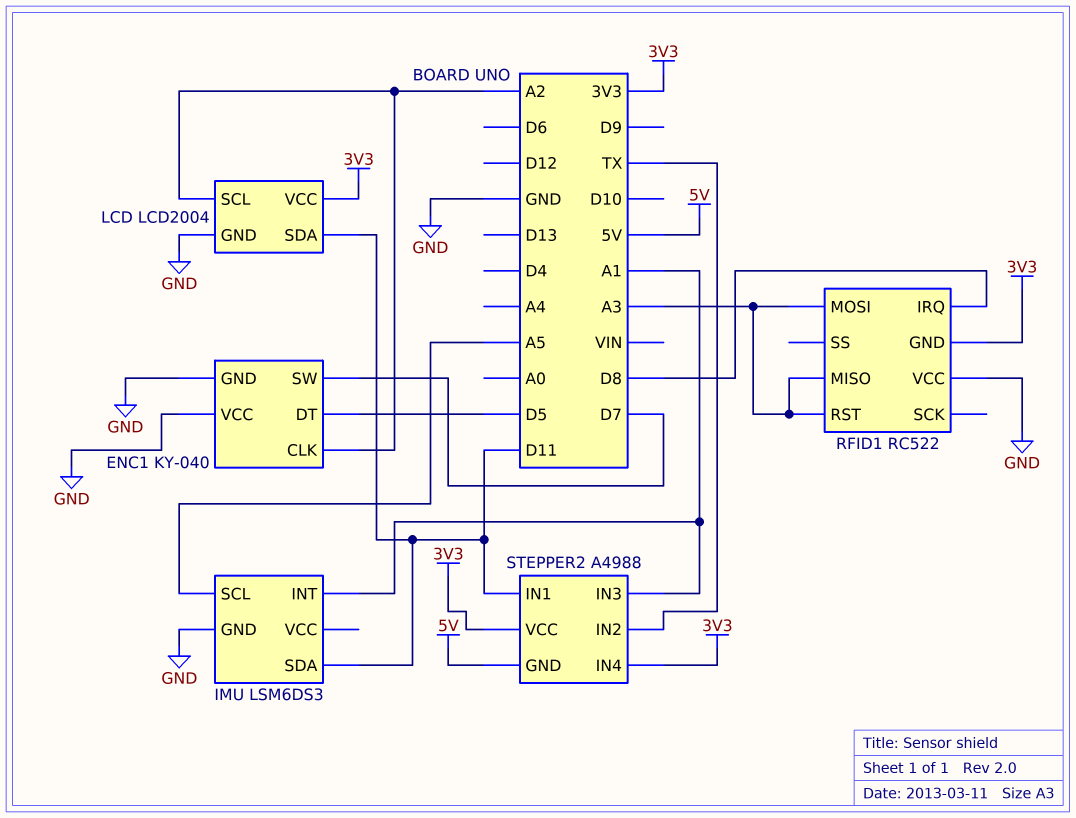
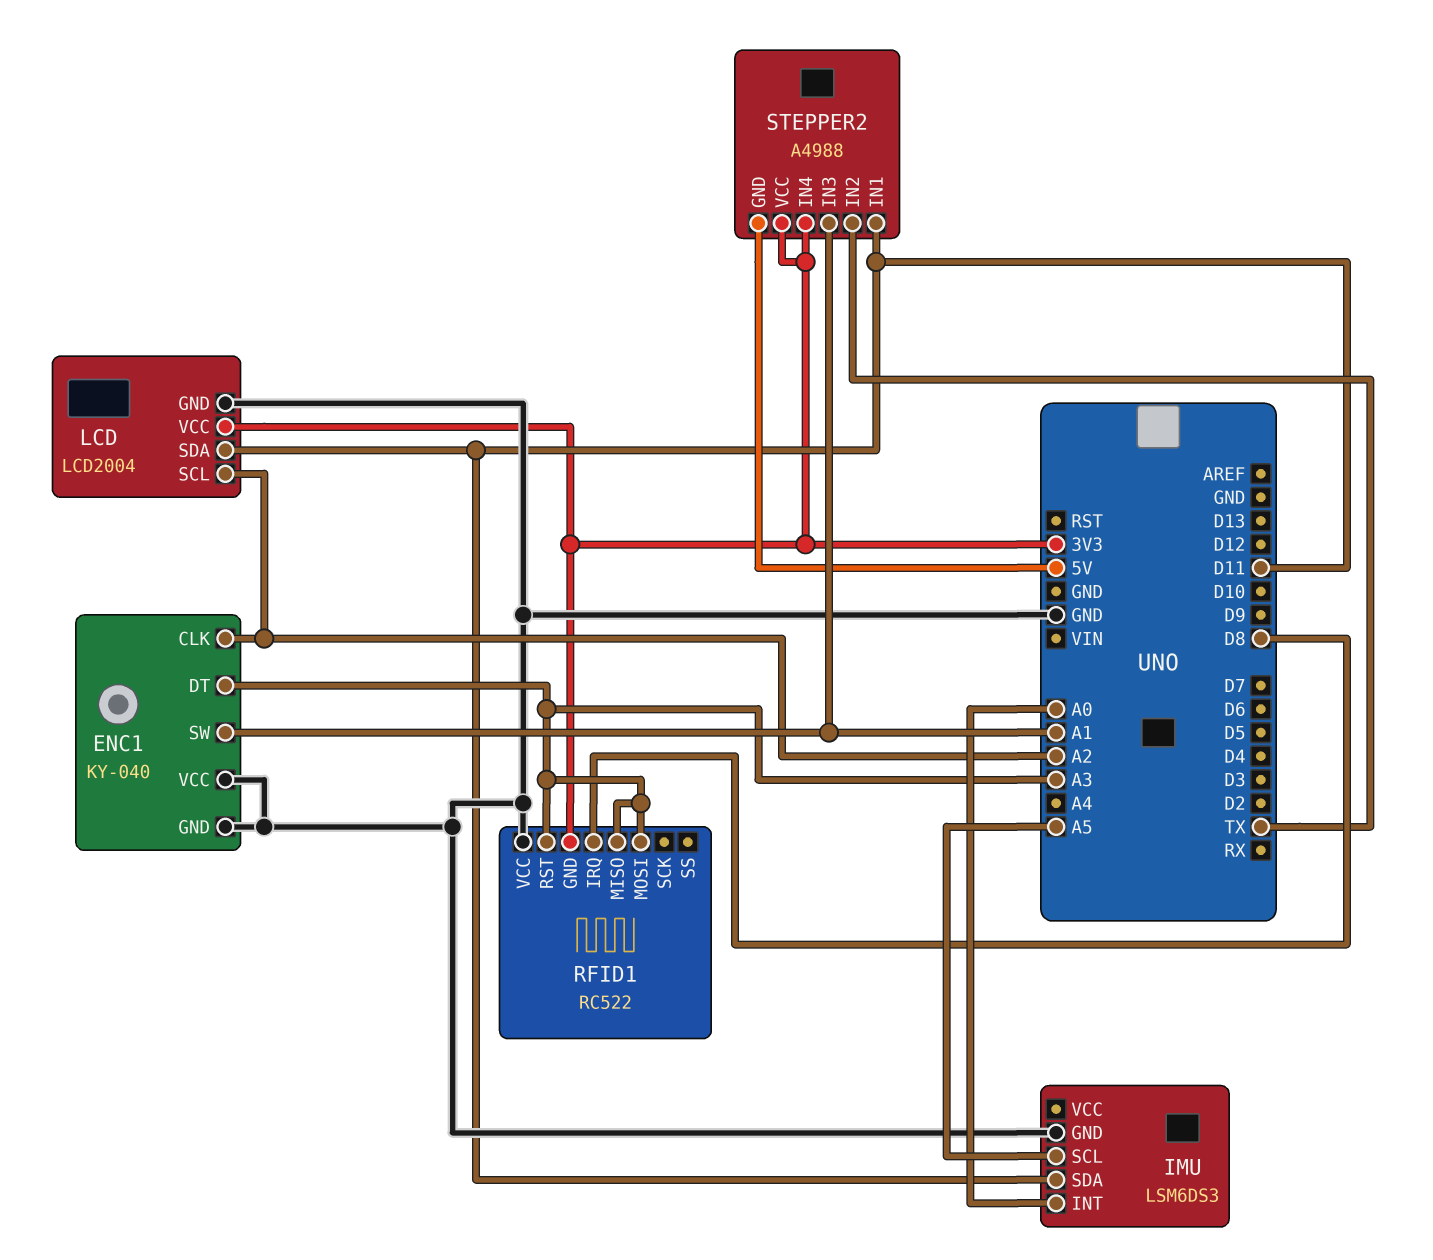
ENC1 pin DT: D5 -> A3
ENC1 pin SW: D7 -> A1
IMU pin INT: A1 -> A0

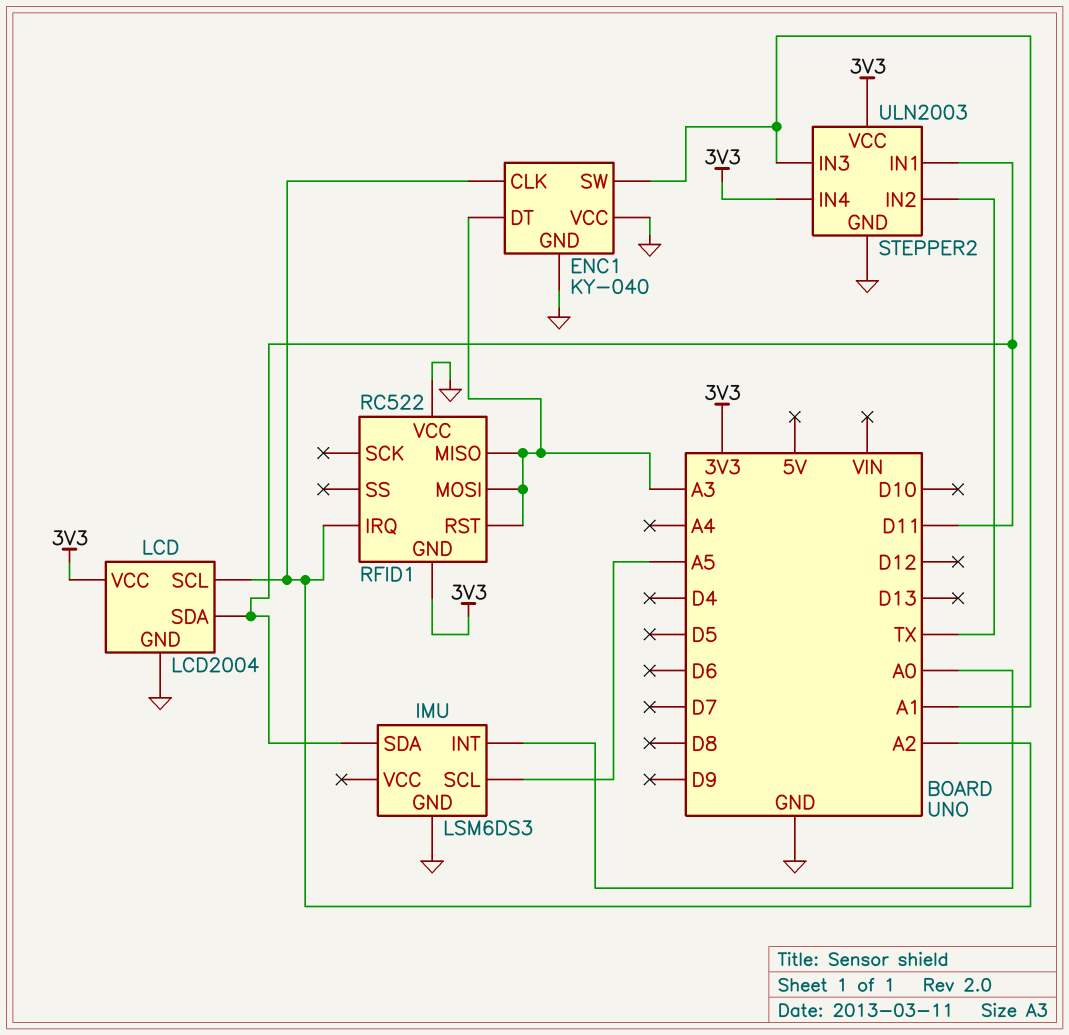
RFID1 pin IRQ: D8 -> A2
STEPPER2: A4988 -> ULN2003
STEPPER2 pin GND: 5V -> GND

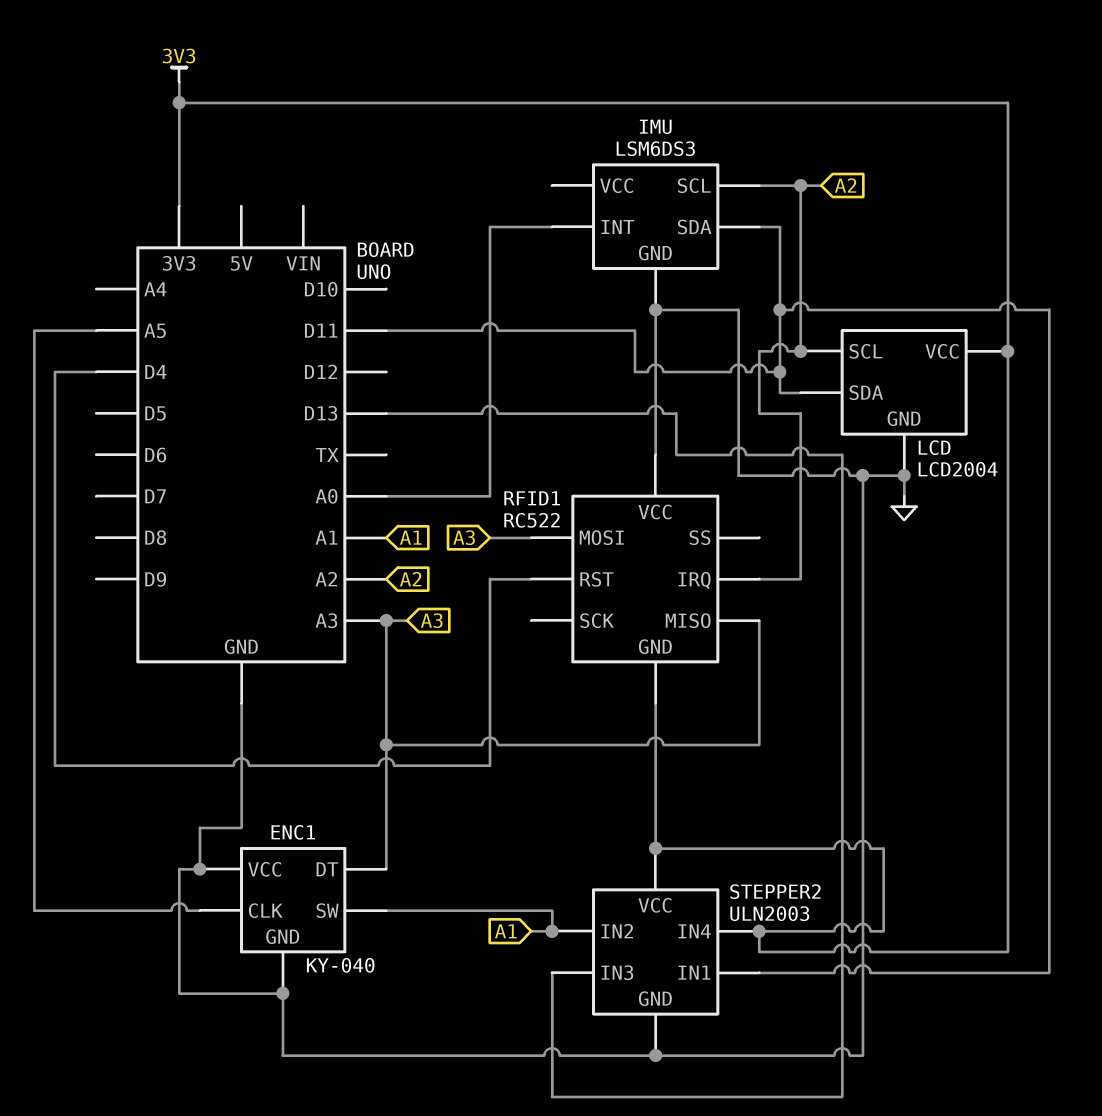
ENC1 pin CLK: A2 -> A5
IMU pin SCL: A5 -> A2
RFID1 pin RST: A3 -> D4
STEPPER2 pin IN2: TX -> A1
STEPPER2 pin IN3: A1 -> D13

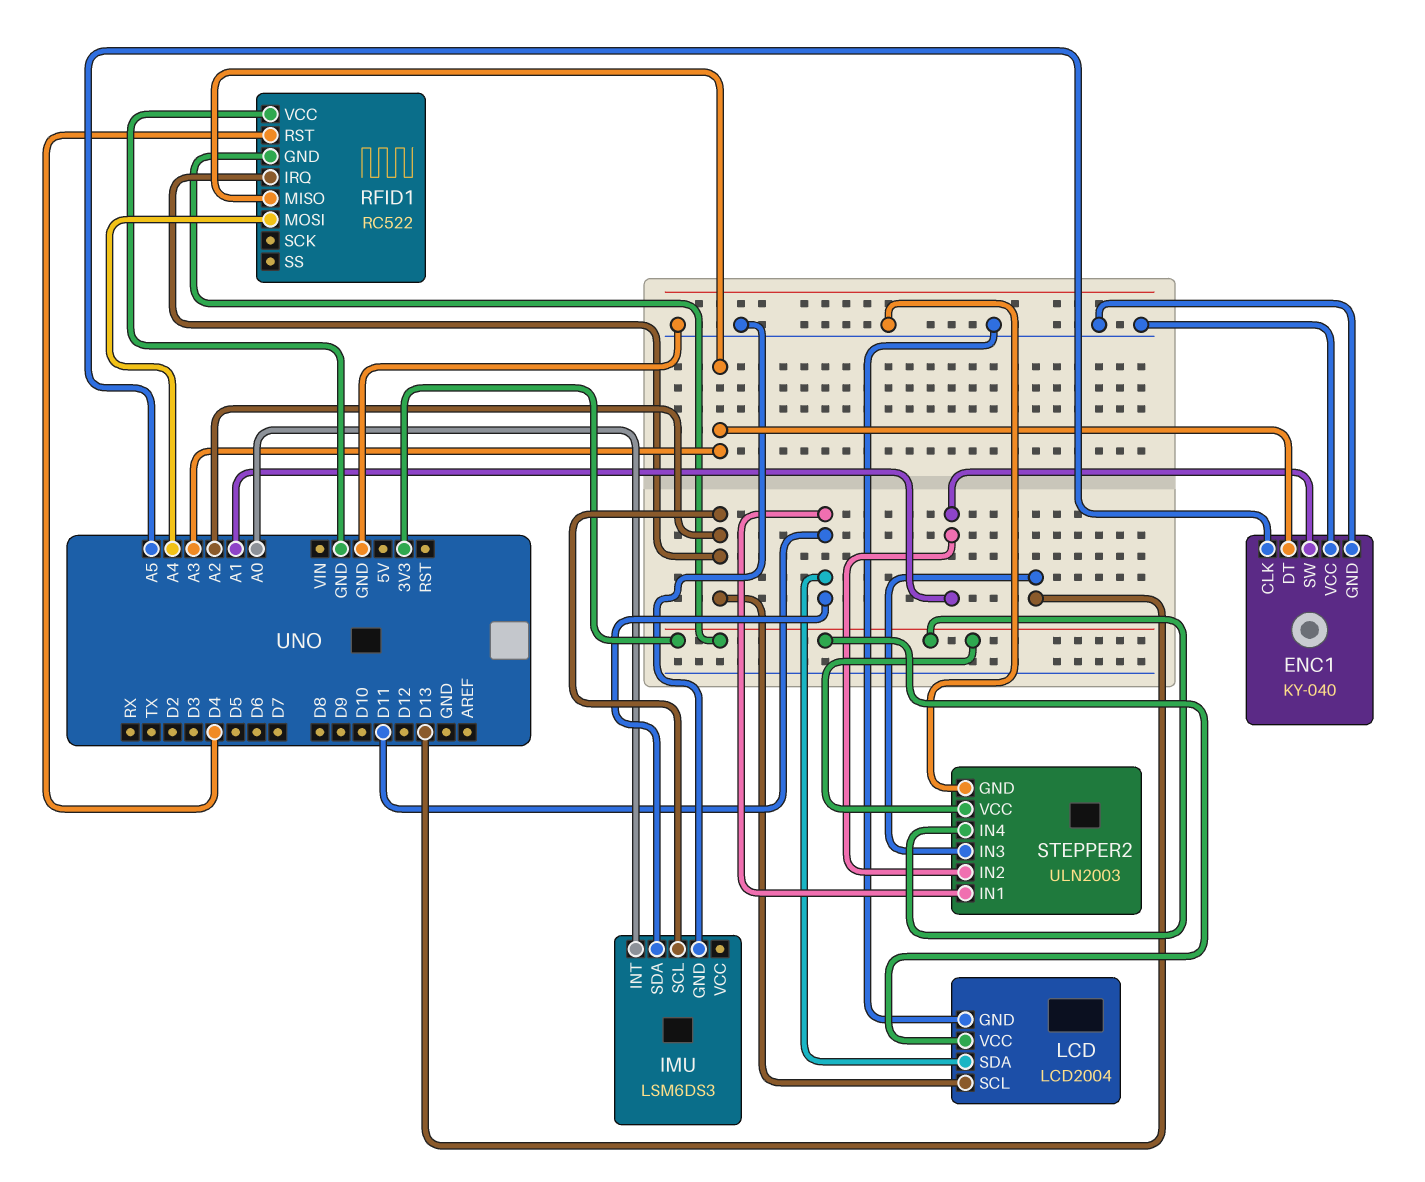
RFID1 pin MOSI: A3 -> A4

